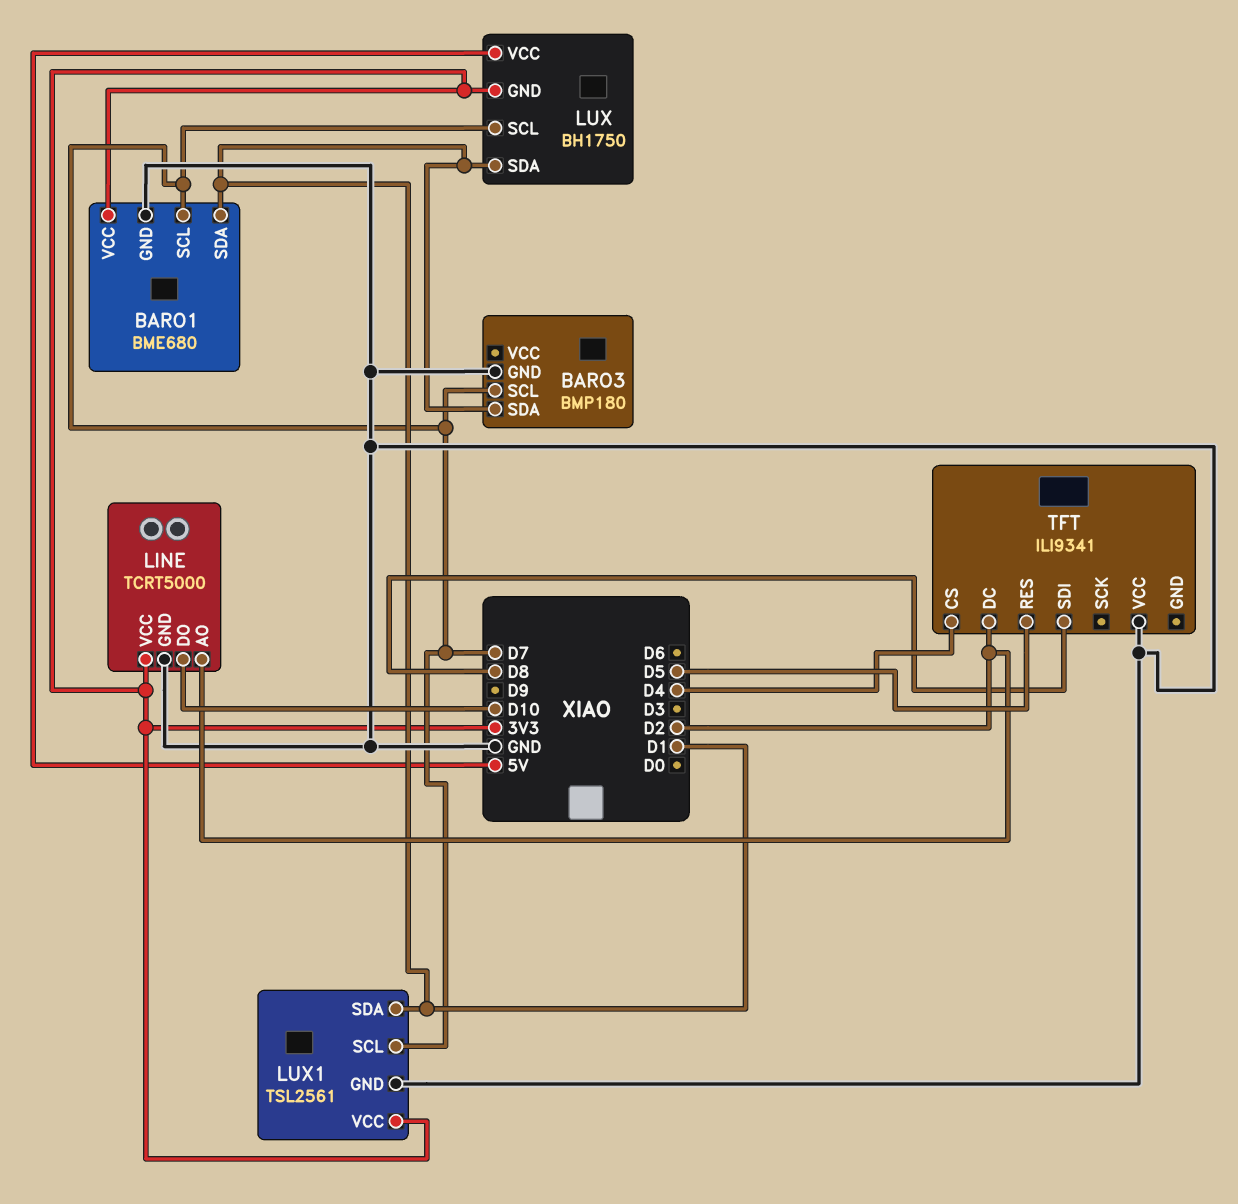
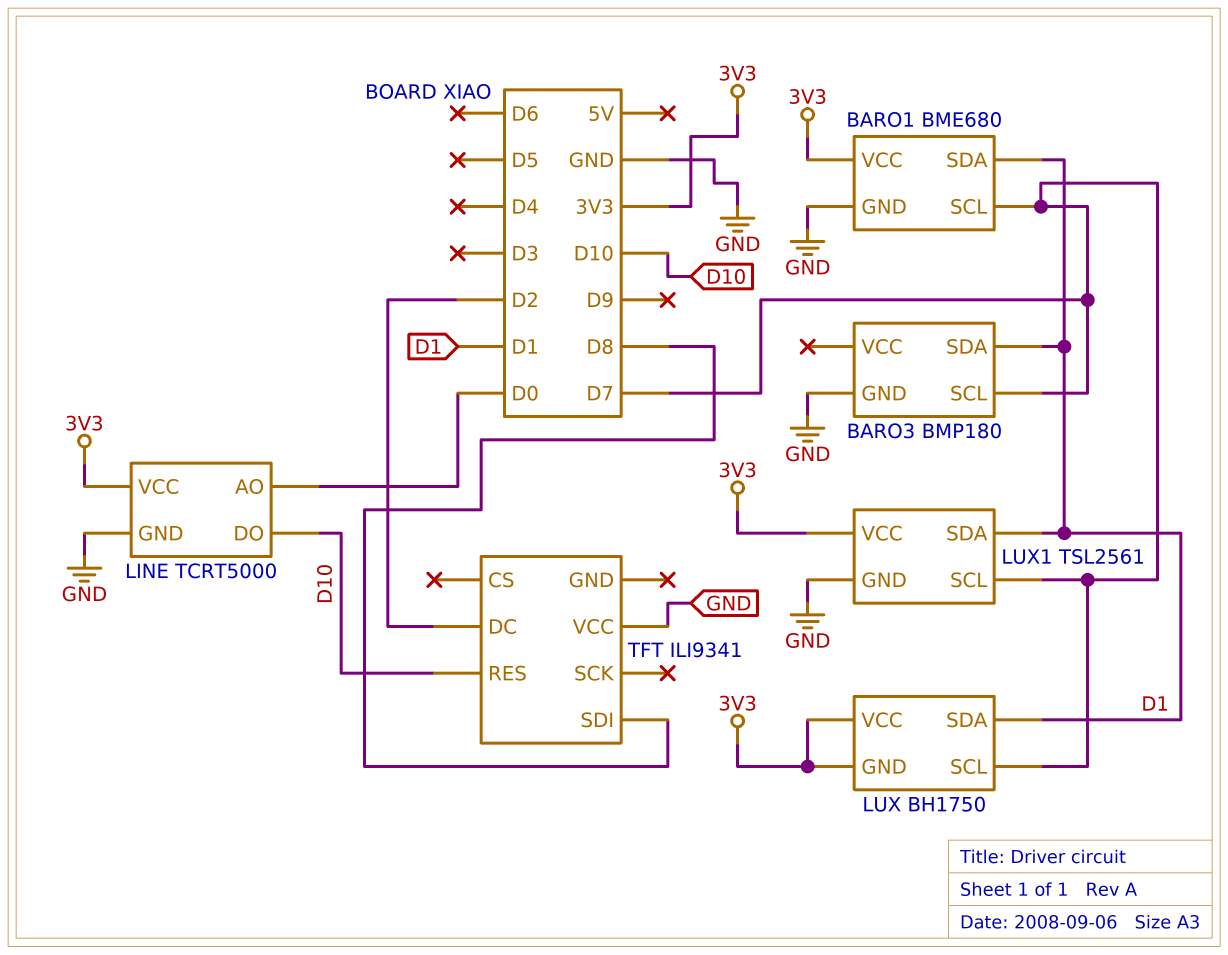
LINE pin AO: D2 -> D0
LUX pin VCC: 5V -> 3V3
TFT pin CS: D4 -> none
TFT pin RES: D5 -> D10

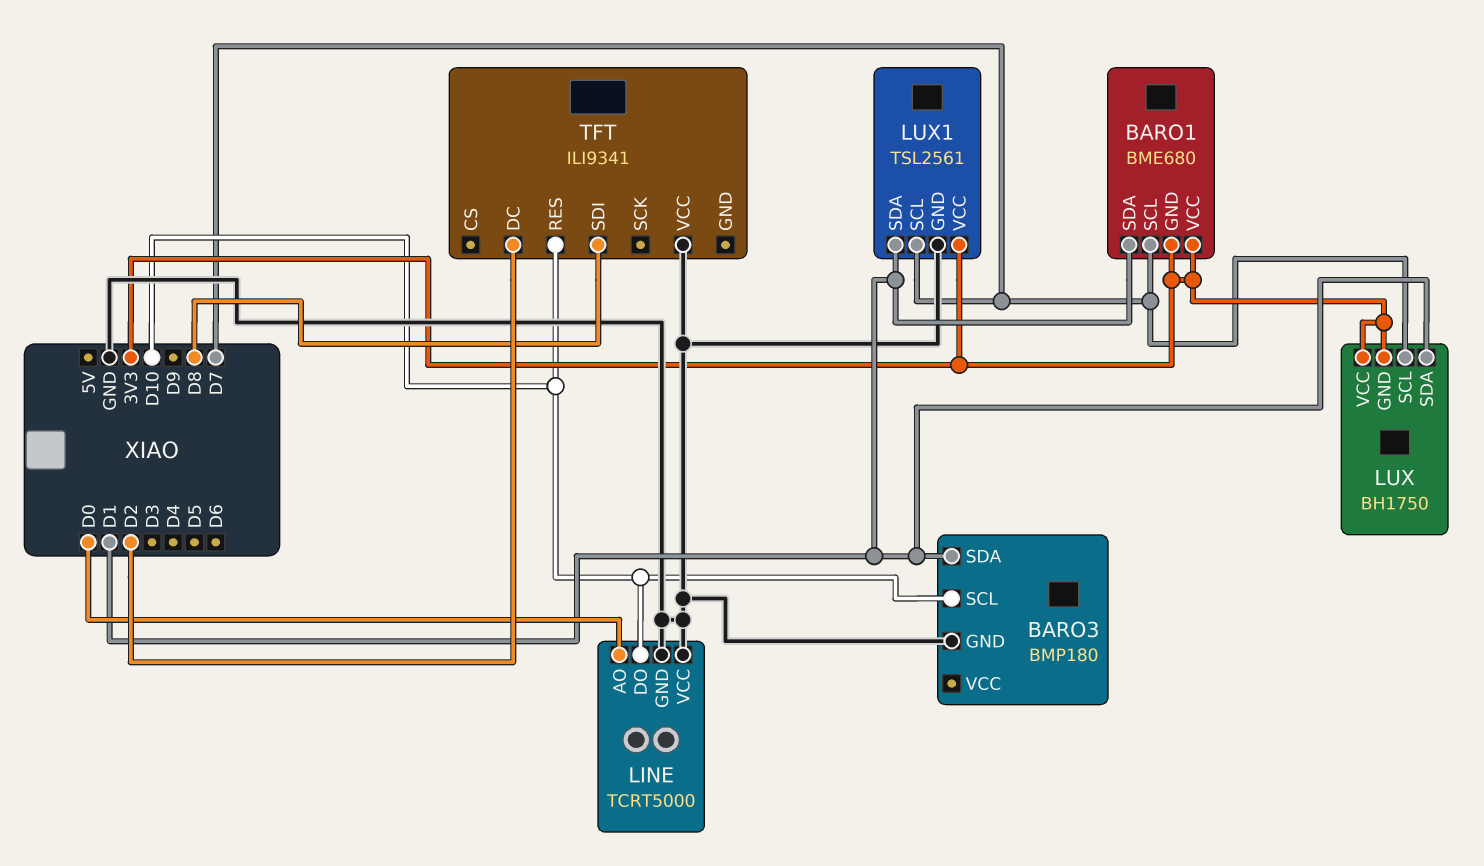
BARO1 pin GND: GND -> 3V3
BARO3 pin SCL: D7 -> D10
LINE pin VCC: 3V3 -> GND

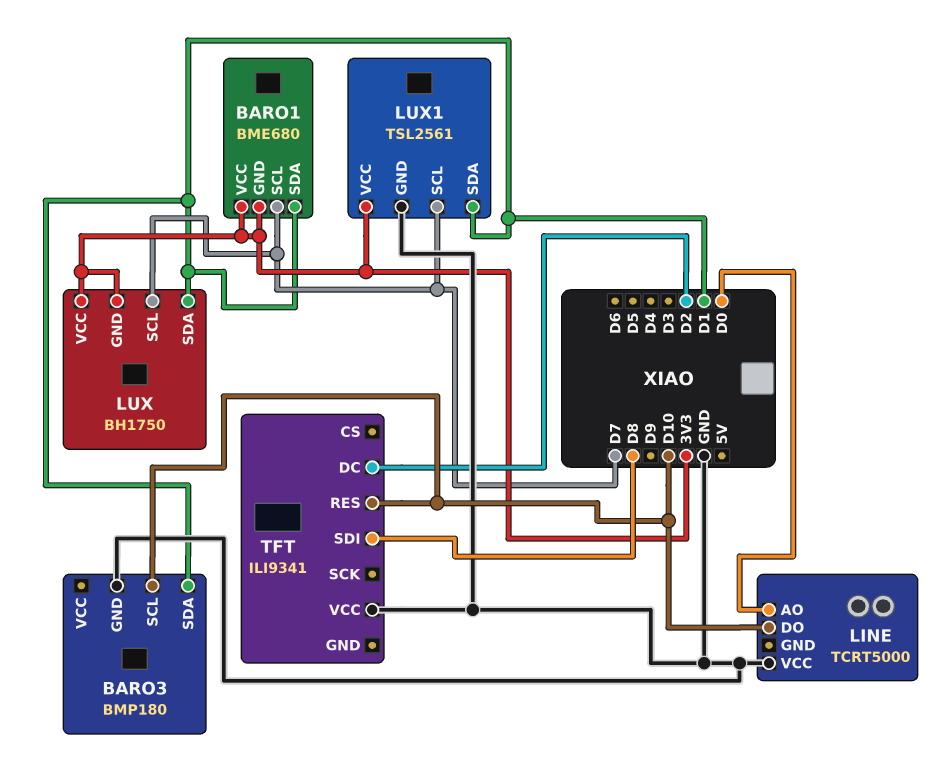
LINE pin GND: GND -> none

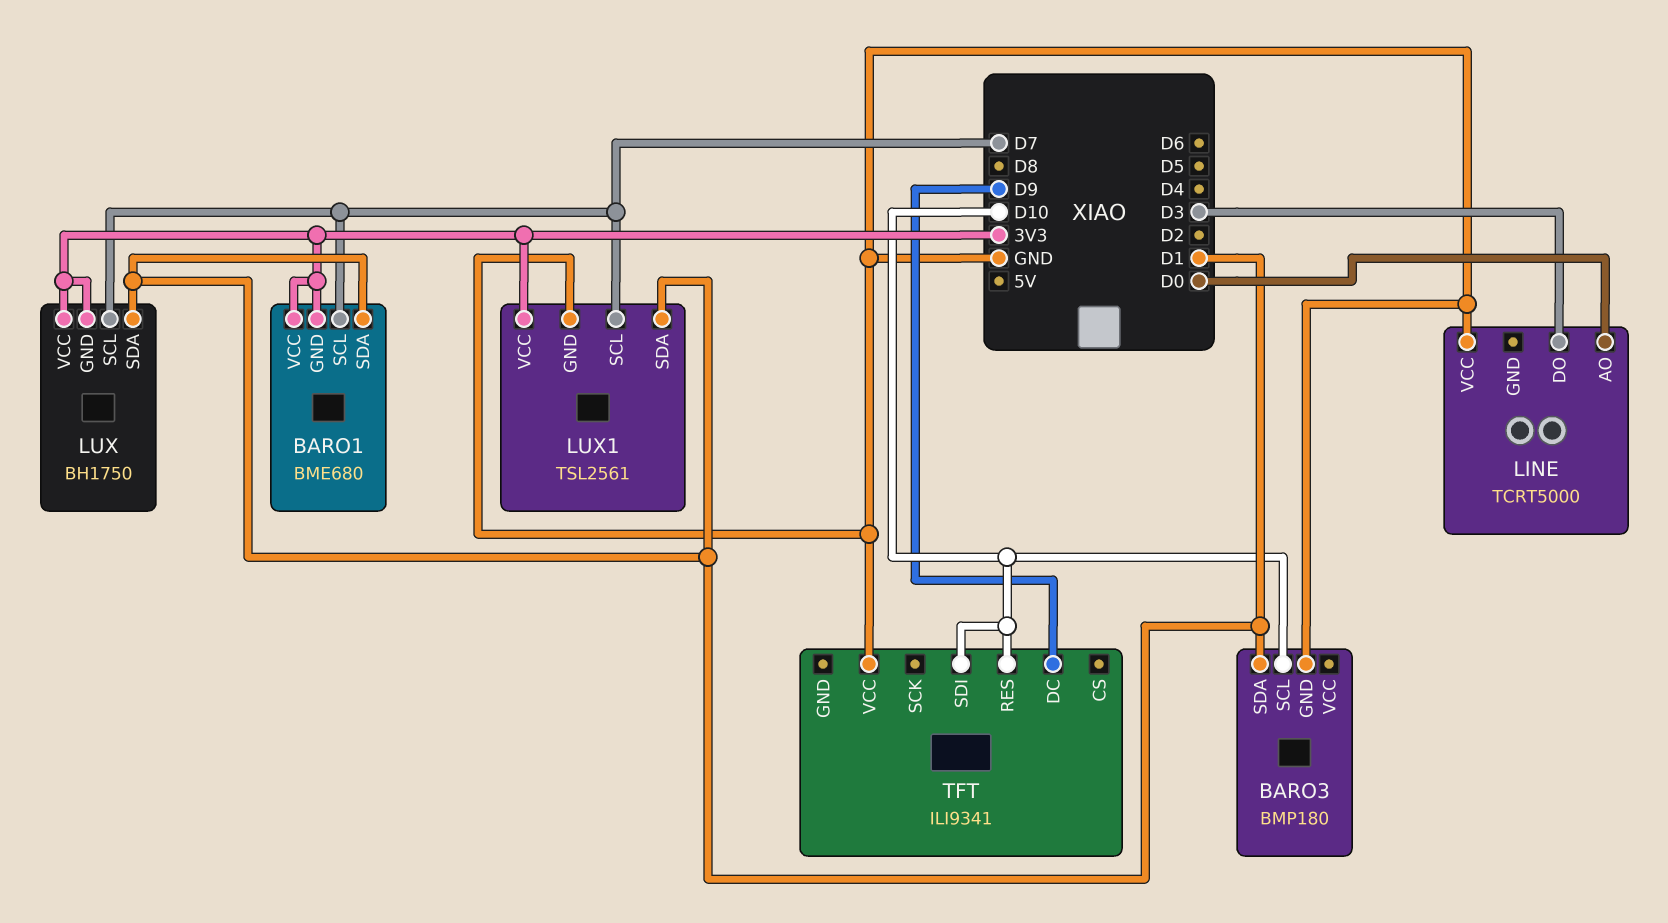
LINE pin DO: D10 -> D3
TFT pin DC: D2 -> D9
TFT pin SDI: D8 -> D10

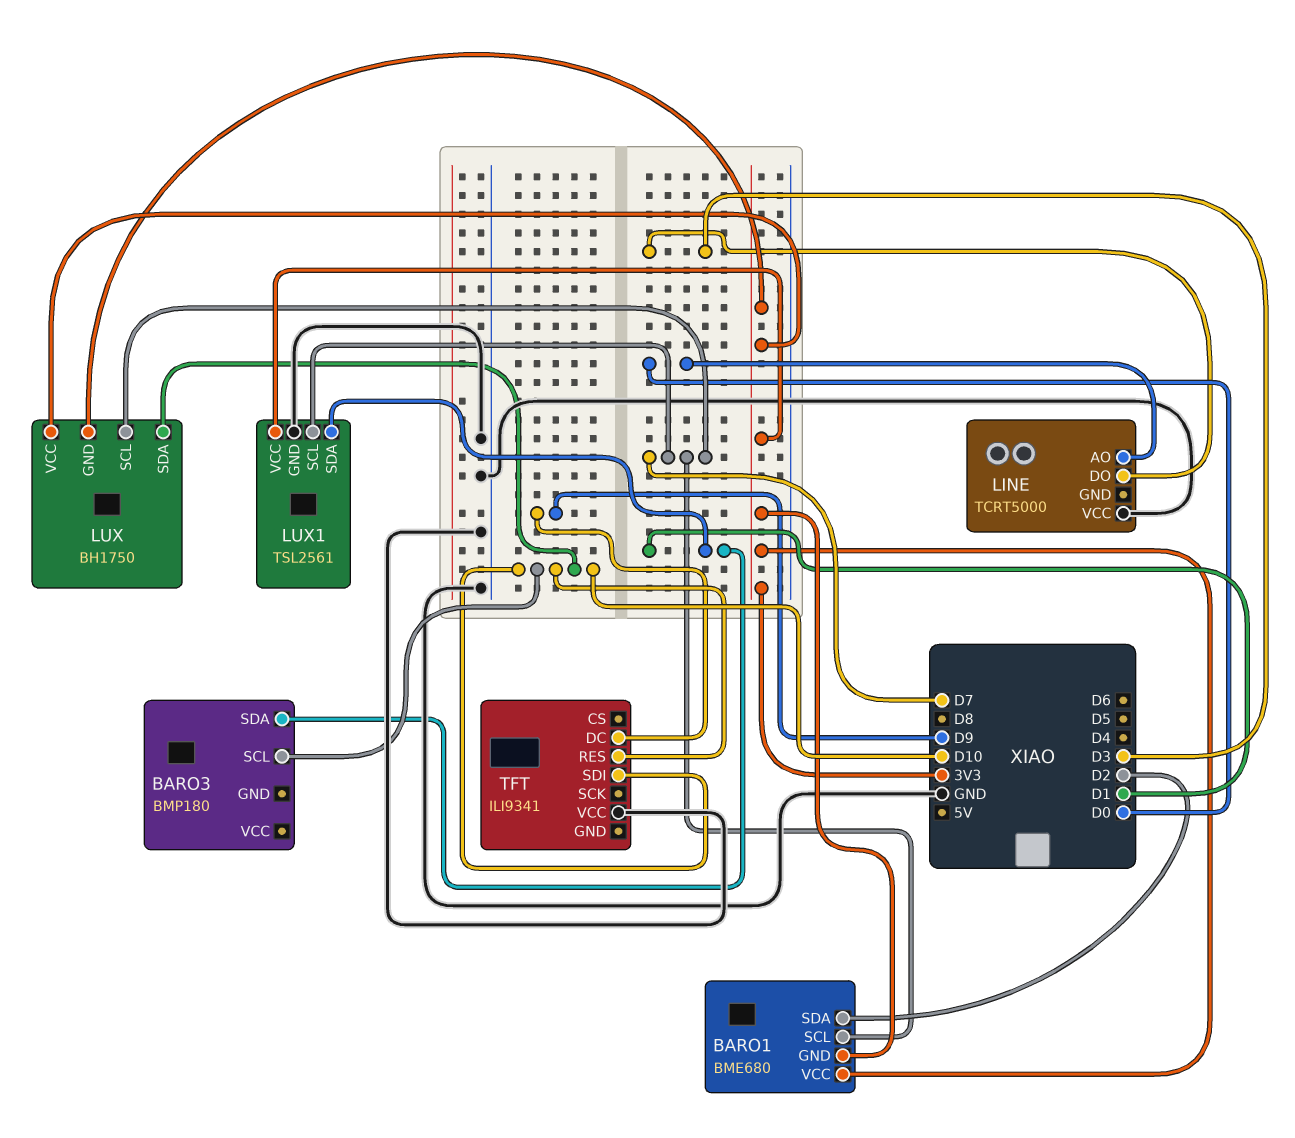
BARO1 pin SDA: D1 -> D2
BARO3 pin GND: GND -> none
LUX pin SDA: D1 -> D10

